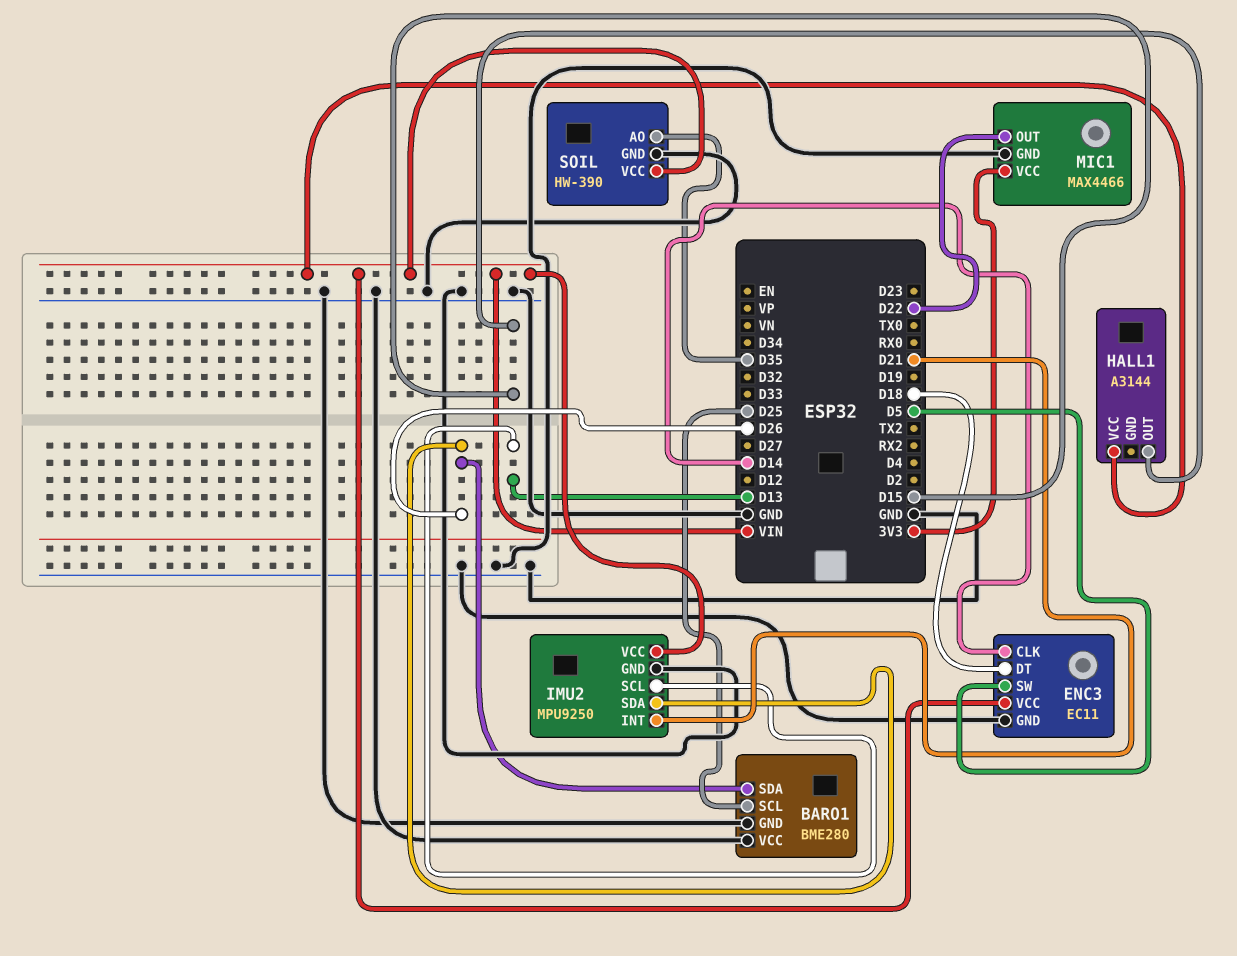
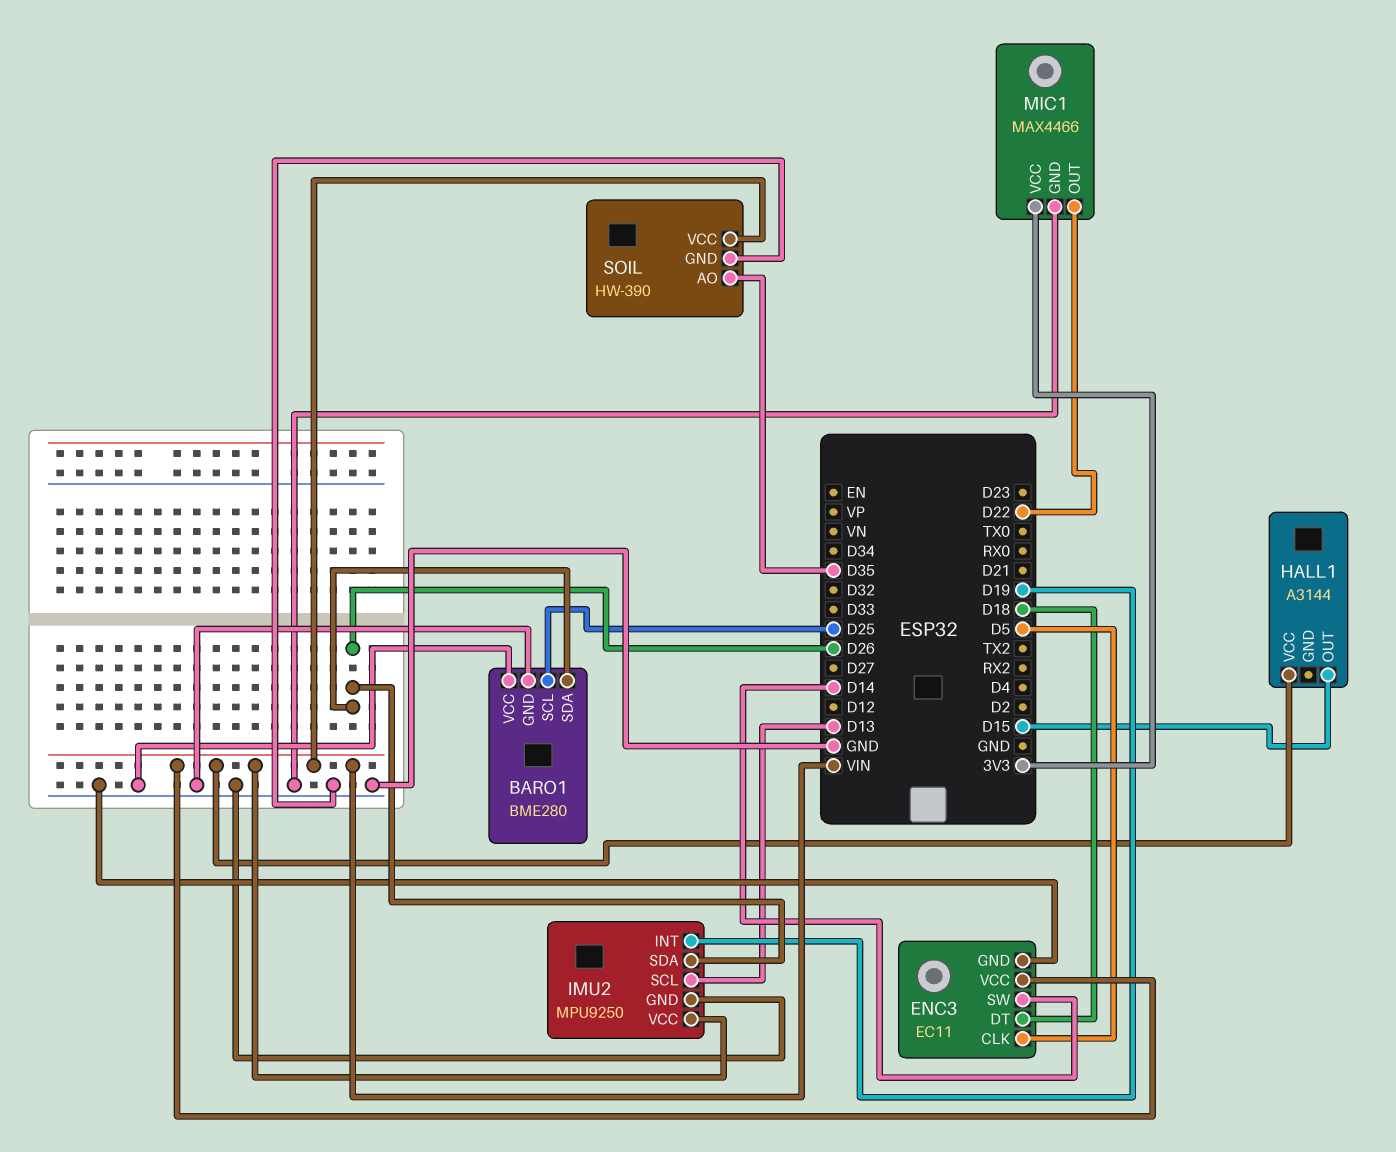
ENC3 pin CLK: D14 -> D5
ENC3 pin SW: D5 -> D14
IMU2 pin INT: D21 -> D19

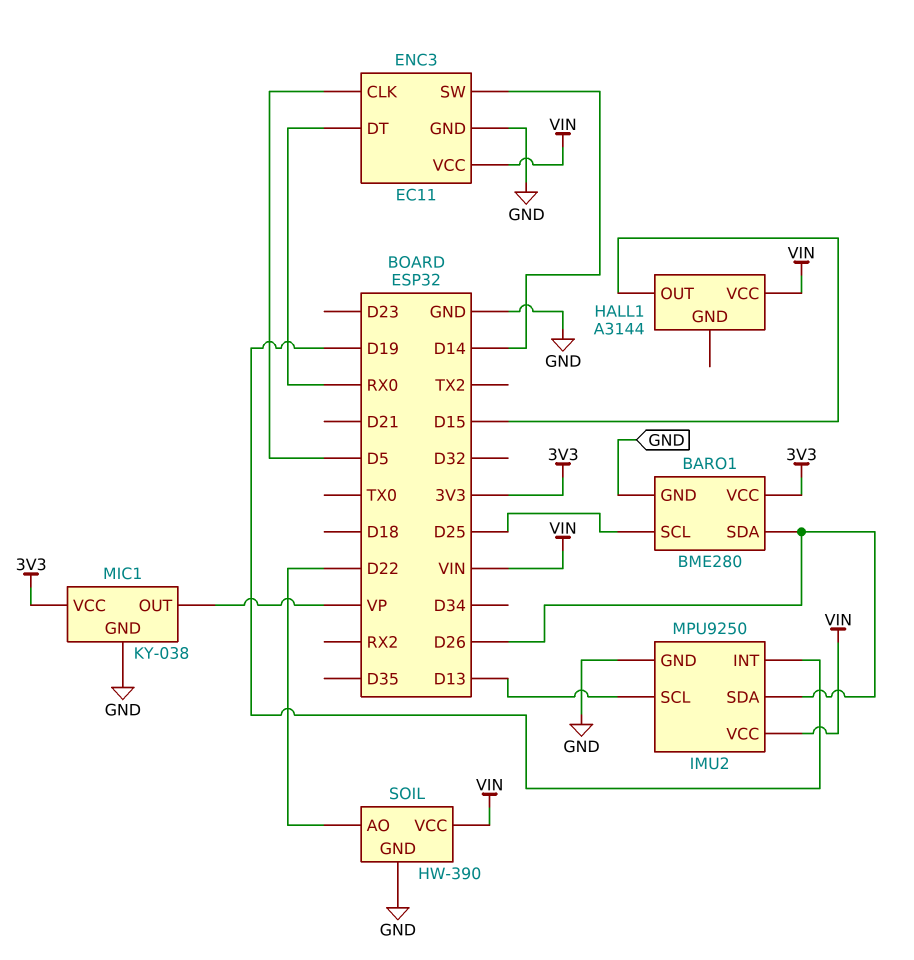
BARO1 pin VCC: GND -> 3V3
ENC3 pin DT: D18 -> RX0
MIC1: MAX4466 -> KY-038
MIC1 pin OUT: D22 -> VP
SOIL pin AO: D35 -> D22

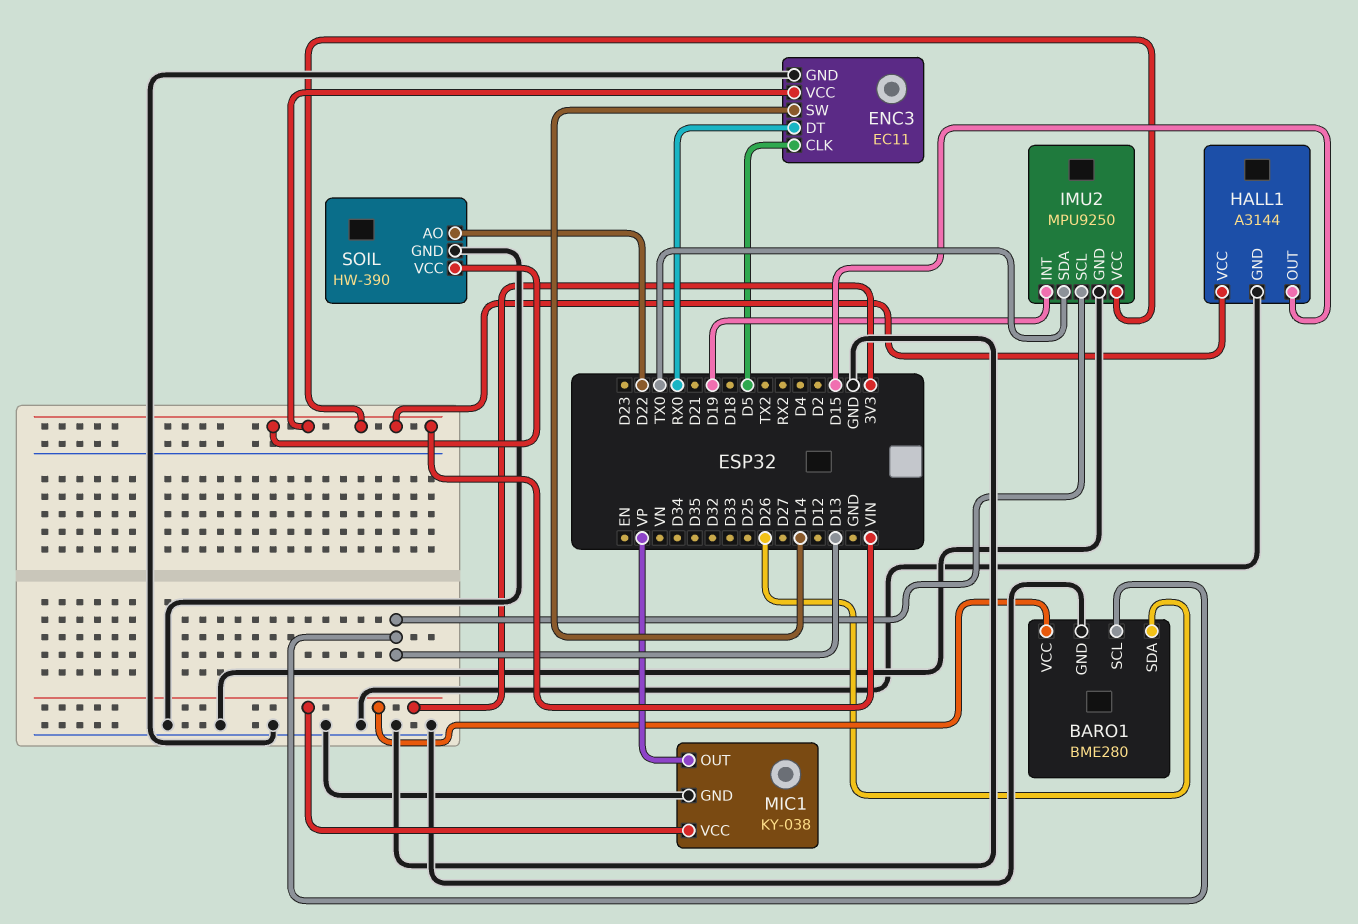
BARO1 pin SCL: D25 -> D13
HALL1 pin GND: none -> GND
IMU2 pin SDA: D26 -> TX0

